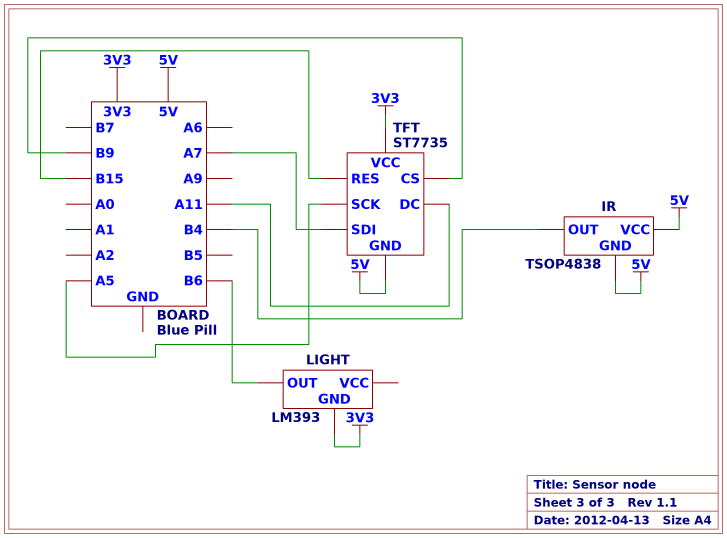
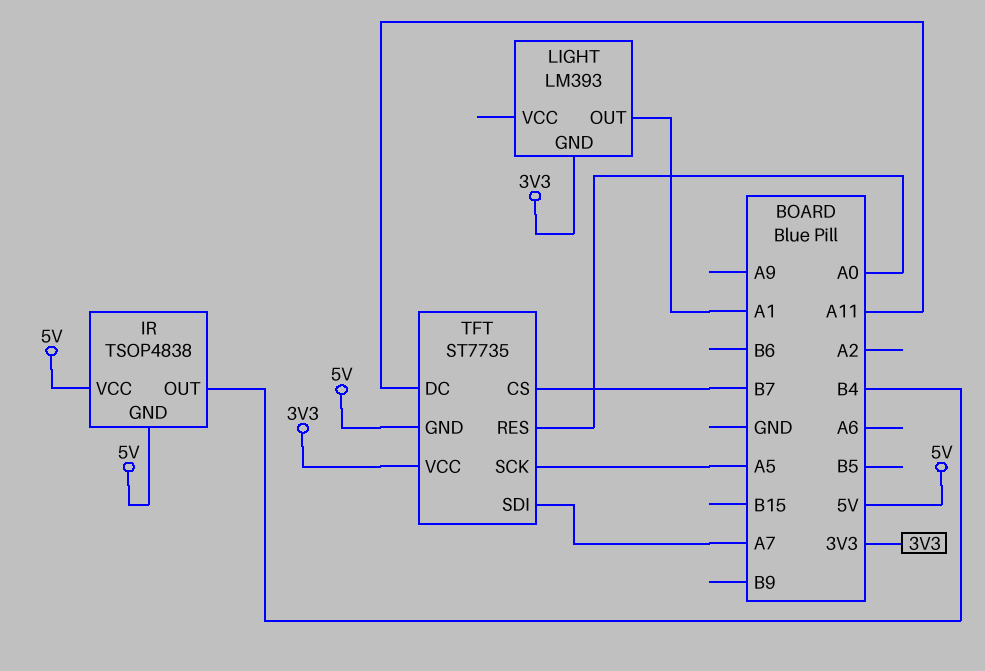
LIGHT pin OUT: B6 -> A1
TFT pin CS: B9 -> B7
TFT pin RES: B15 -> A0

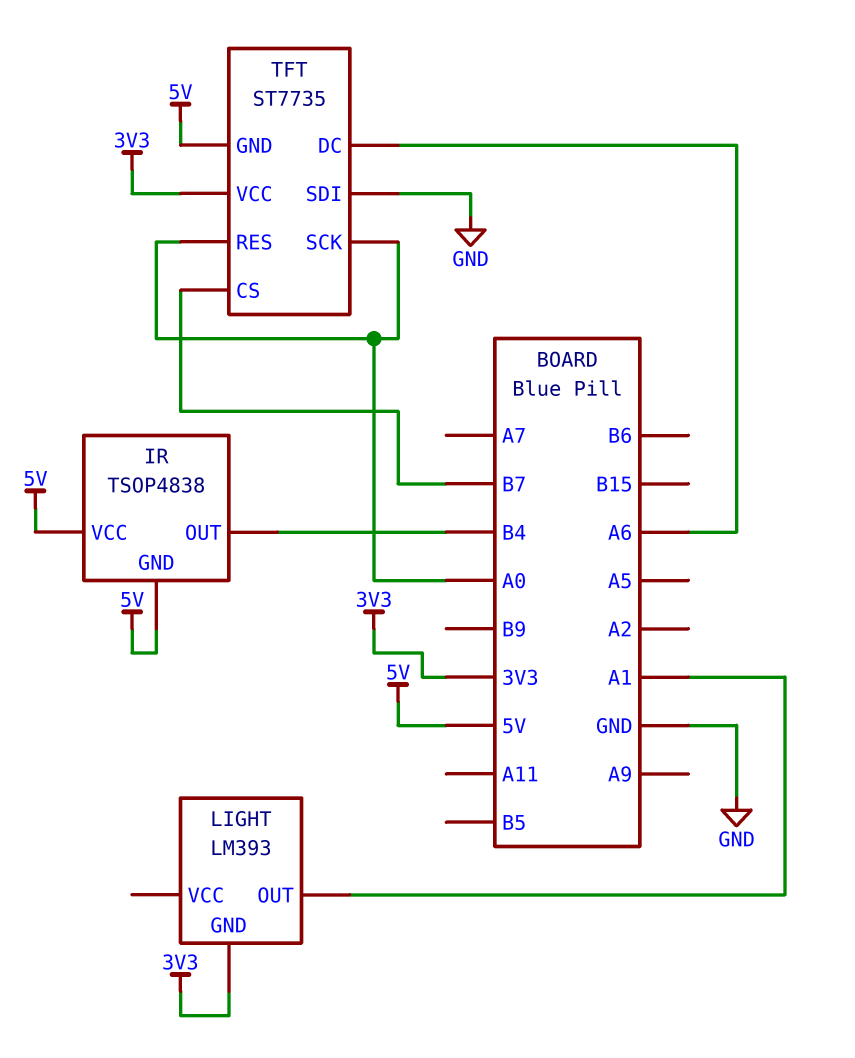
TFT pin DC: A11 -> A6
TFT pin SCK: A5 -> A0
TFT pin SDI: A7 -> GND

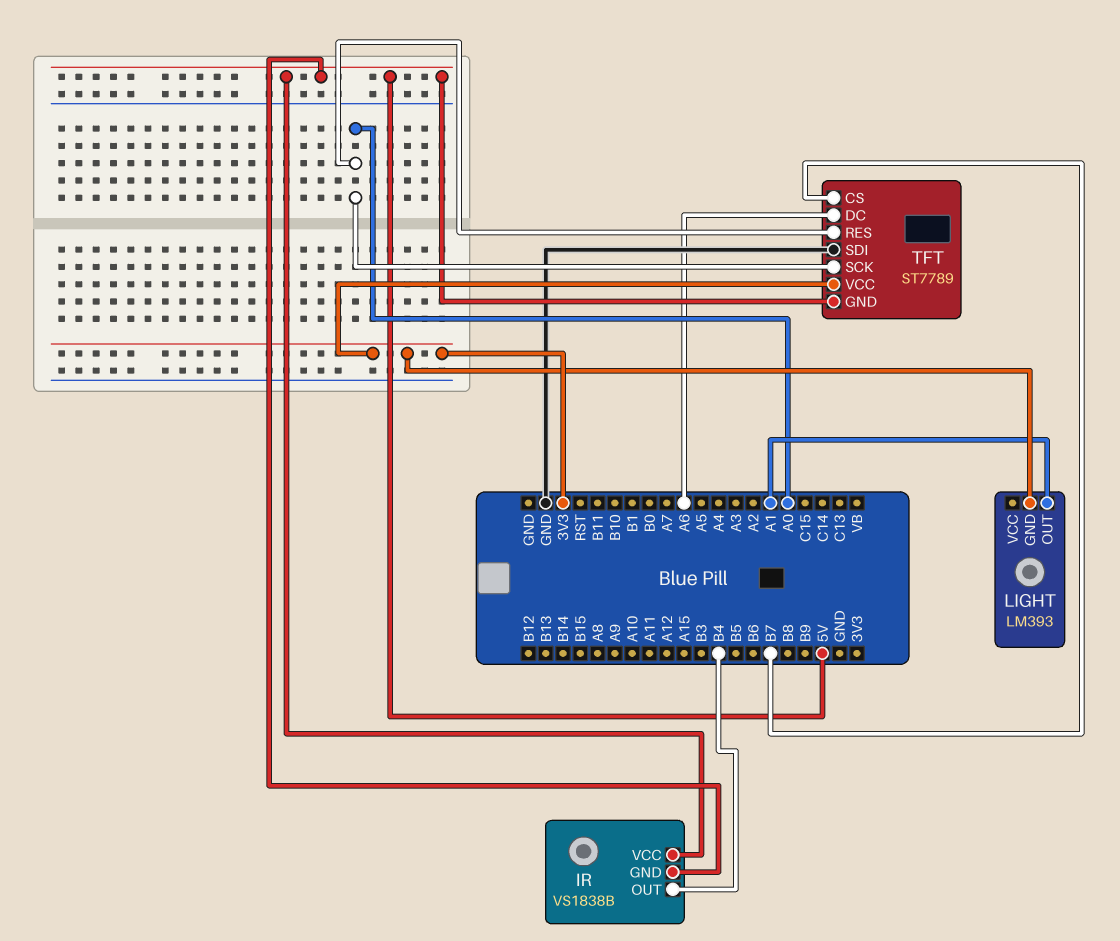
IR: TSOP4838 -> VS1838B
TFT: ST7735 -> ST7789

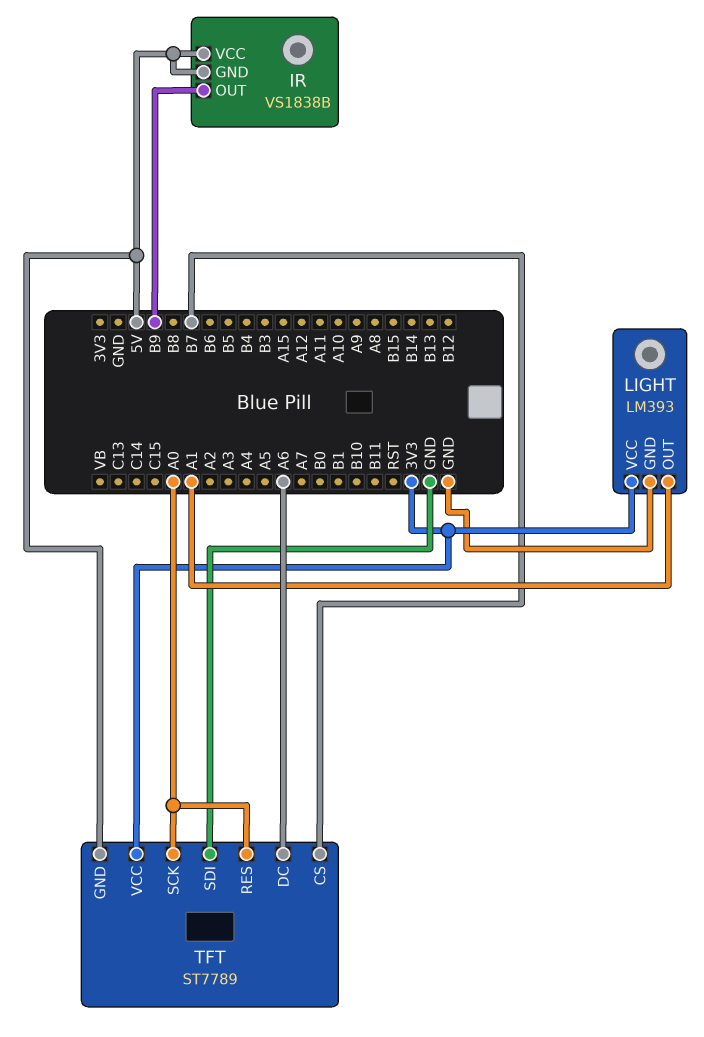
IR pin OUT: B4 -> B9
LIGHT pin GND: 3V3 -> GND
LIGHT pin VCC: none -> 3V3

